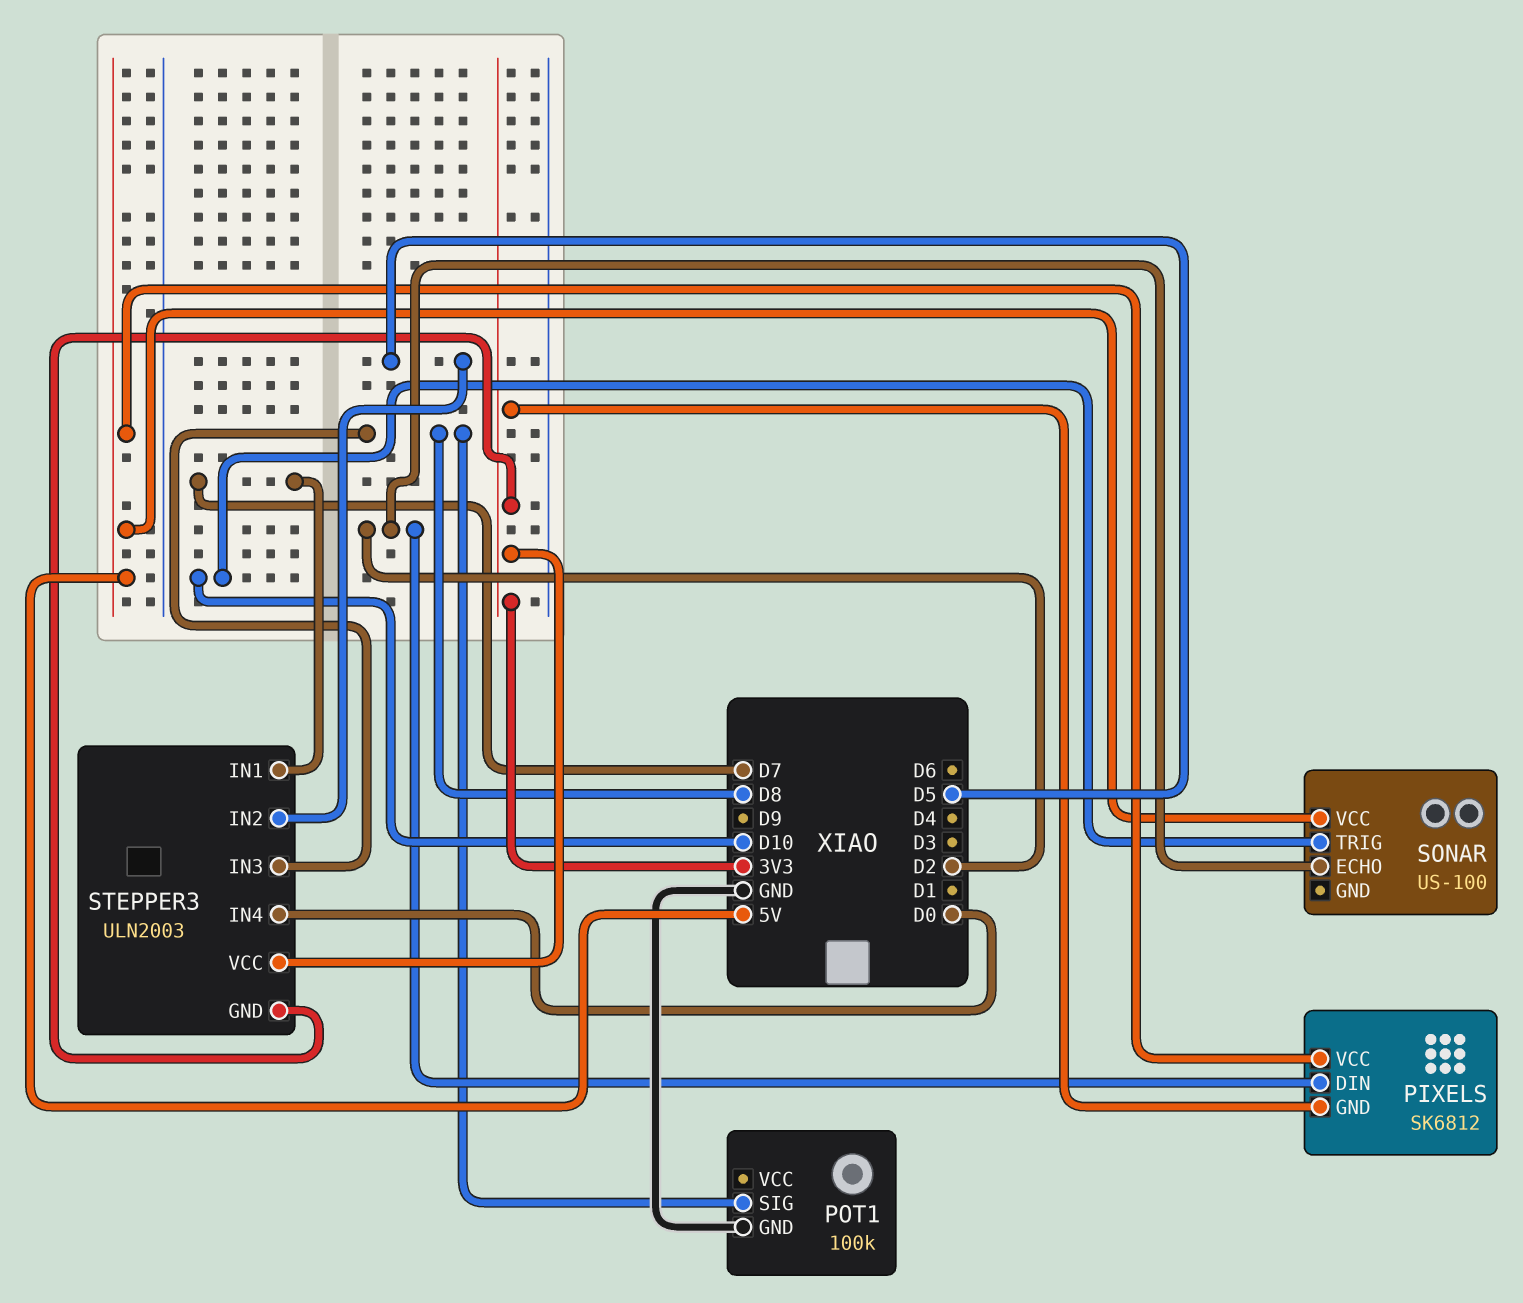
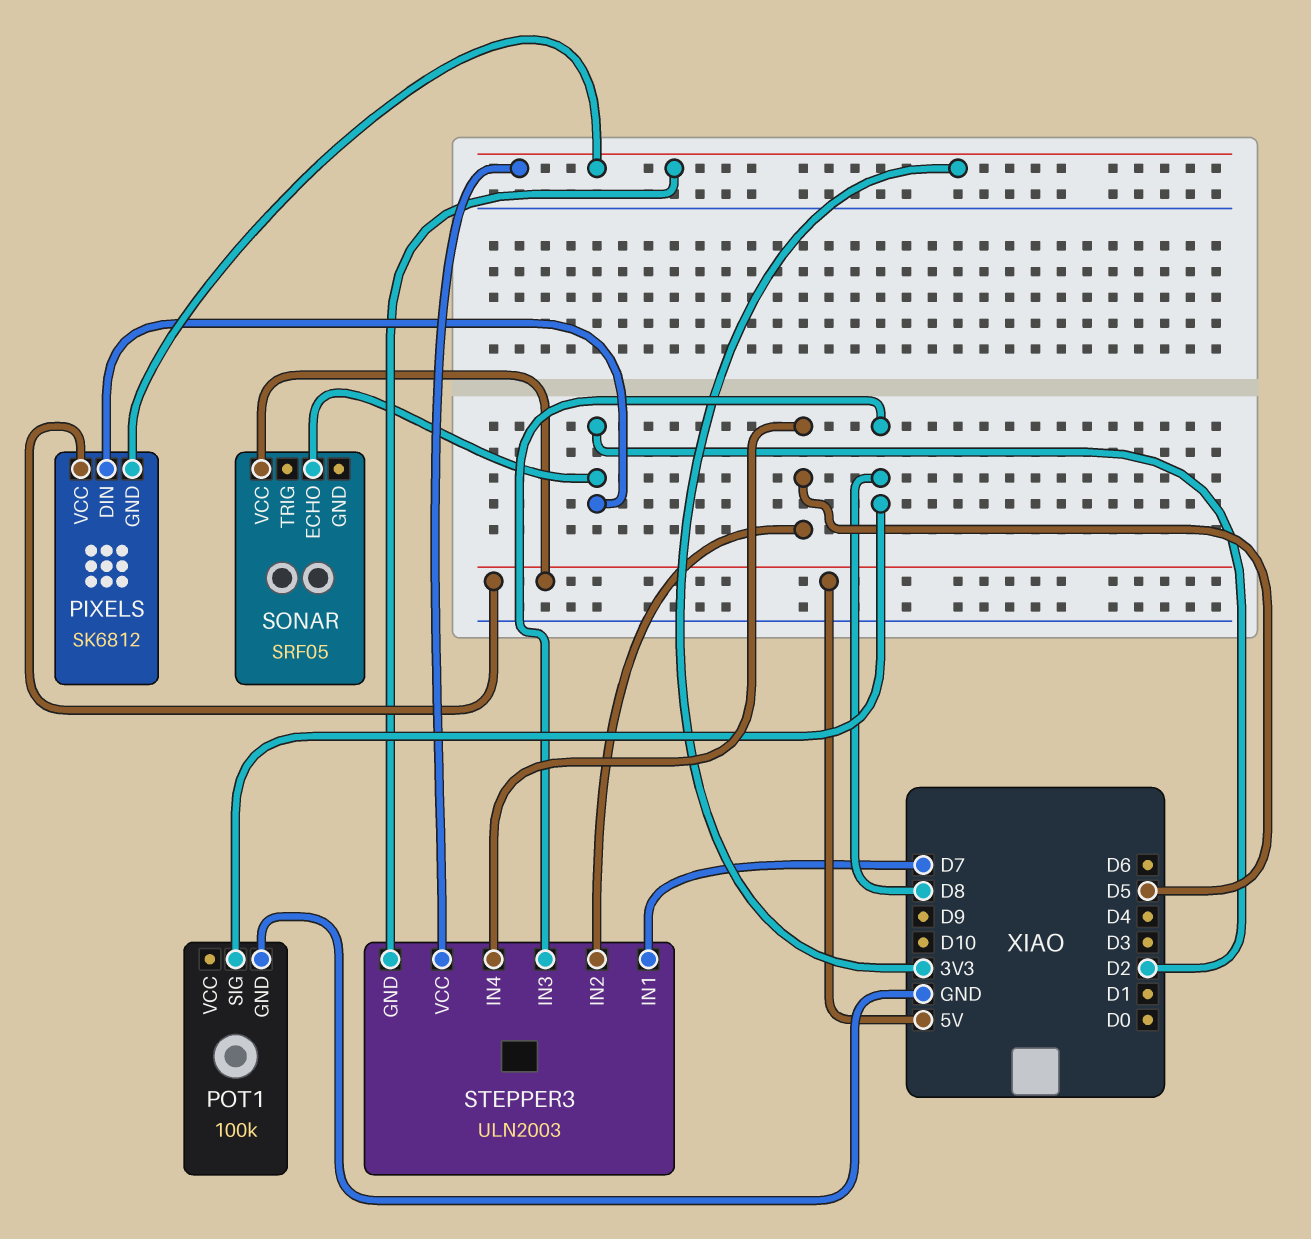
SONAR: US-100 -> SRF05
SONAR pin TRIG: D10 -> none
STEPPER3 pin IN4: D0 -> D5

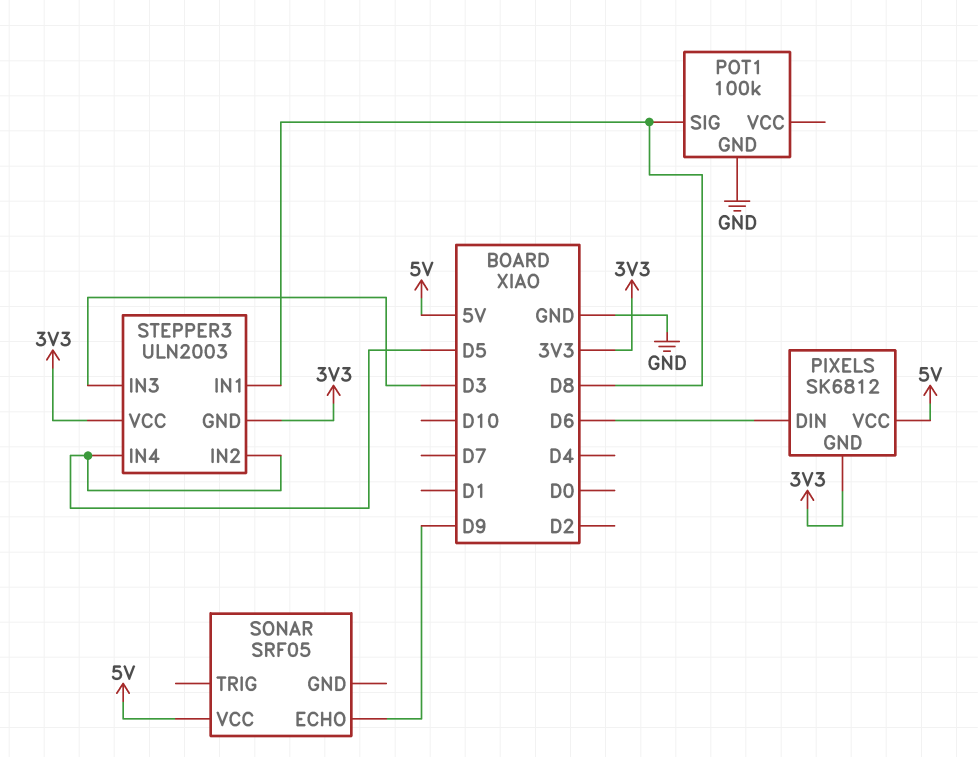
PIXELS pin DIN: D2 -> D6
SONAR pin ECHO: D2 -> D9
STEPPER3 pin IN1: D7 -> D8
STEPPER3 pin IN3: D8 -> D3

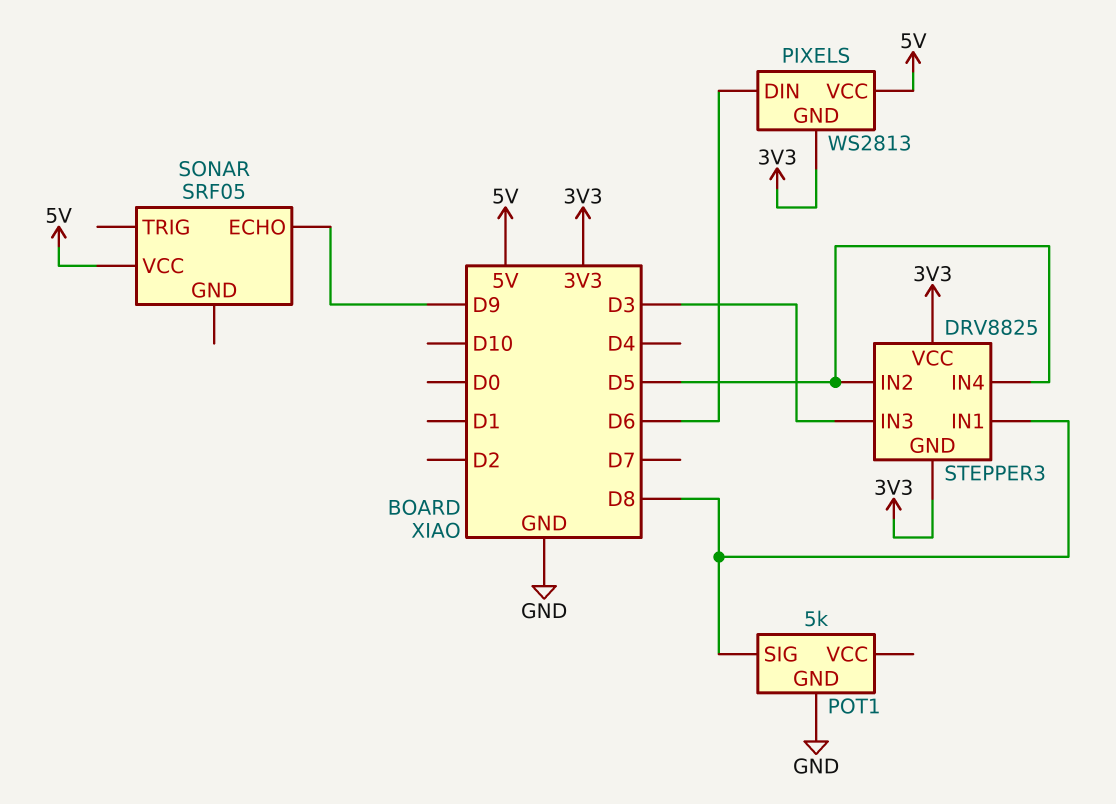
PIXELS: SK6812 -> WS2813
POT1: 100k -> 5k
STEPPER3: ULN2003 -> DRV8825

